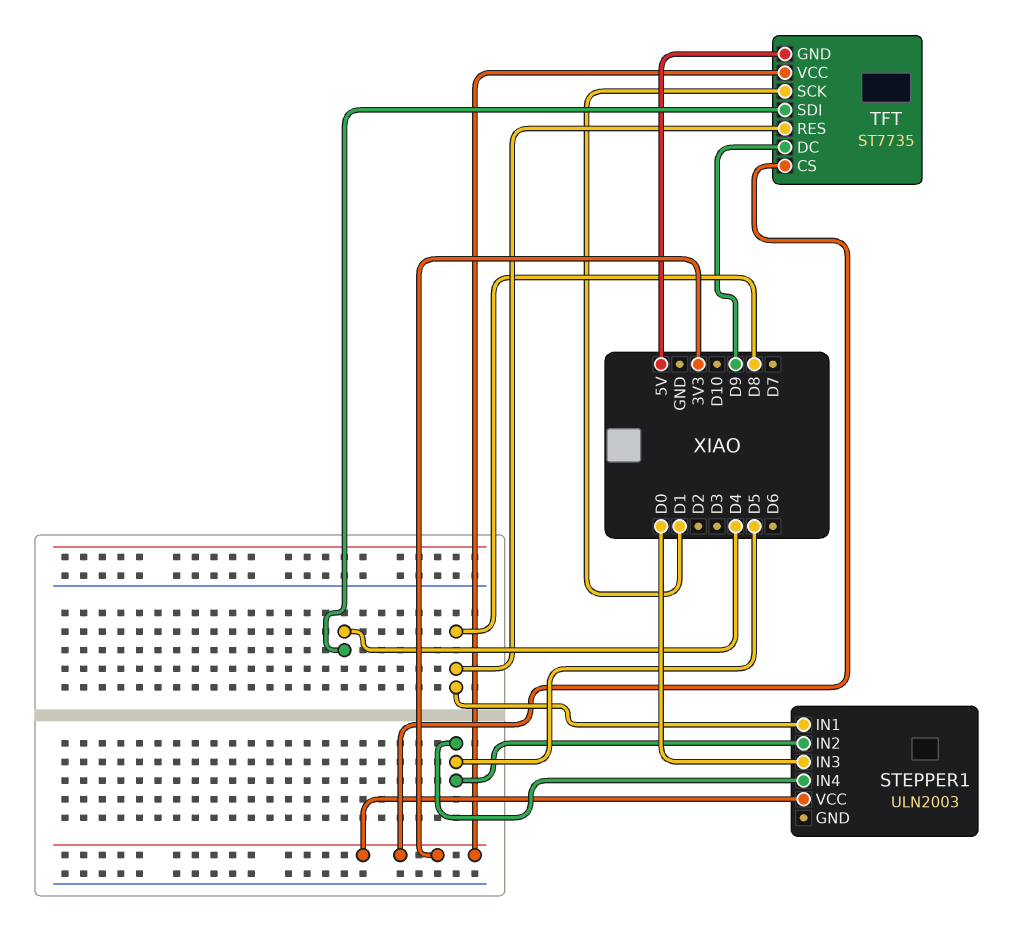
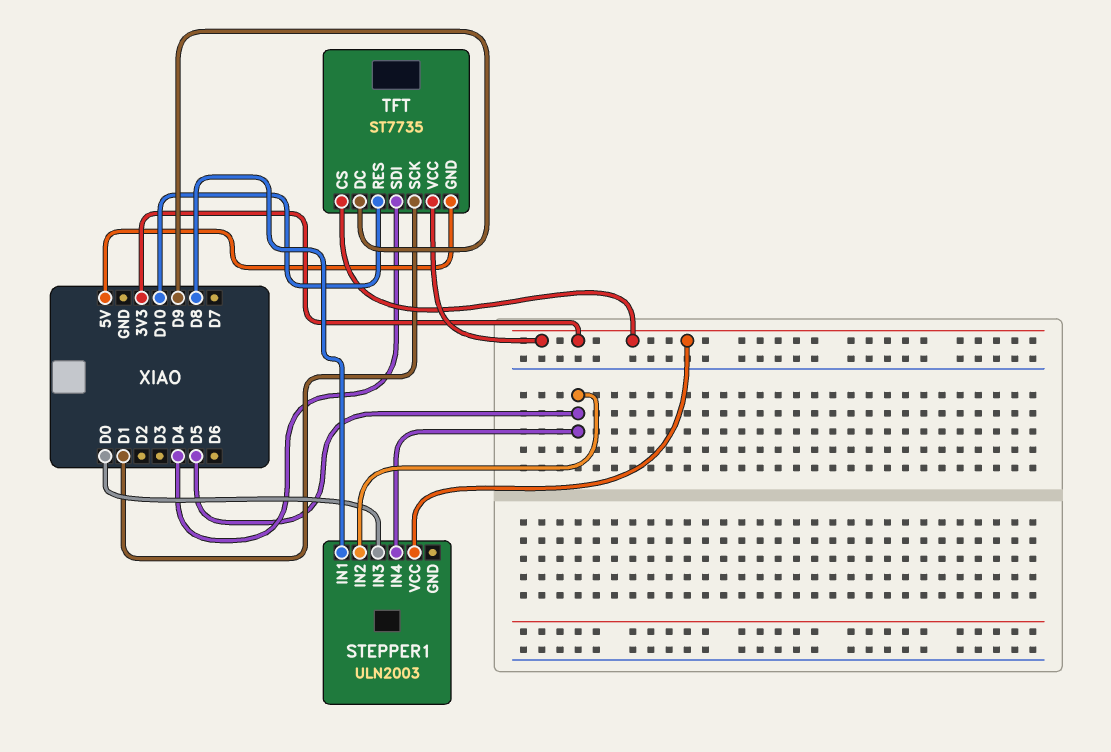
TFT pin RES: D8 -> D10

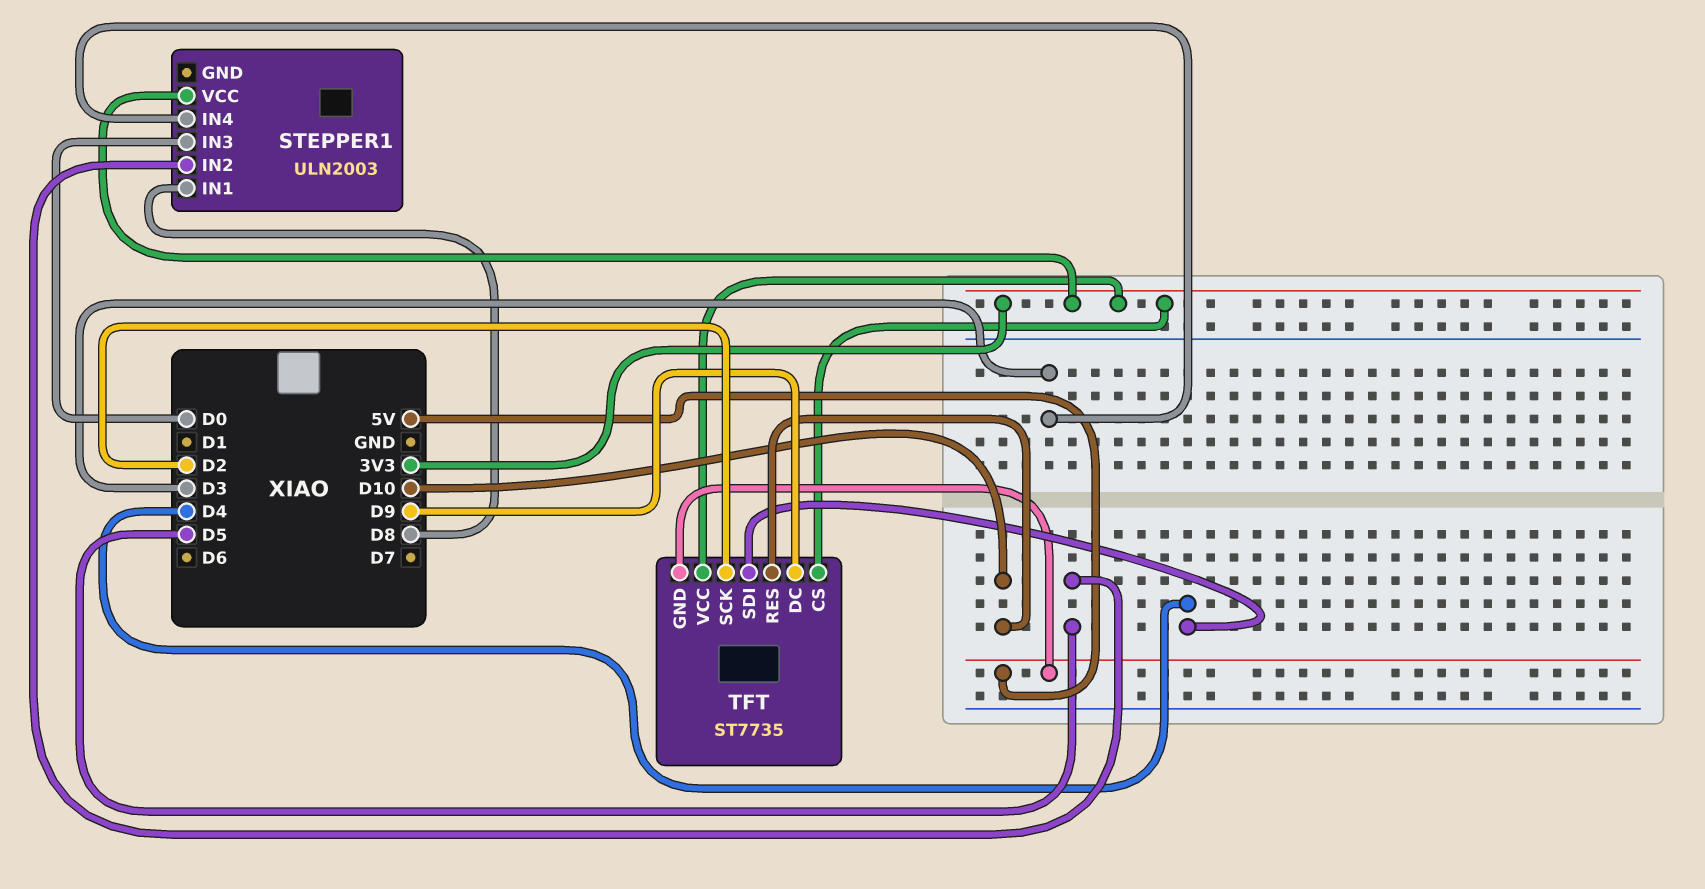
STEPPER1 pin IN4: D5 -> D3
TFT pin SCK: D1 -> D2

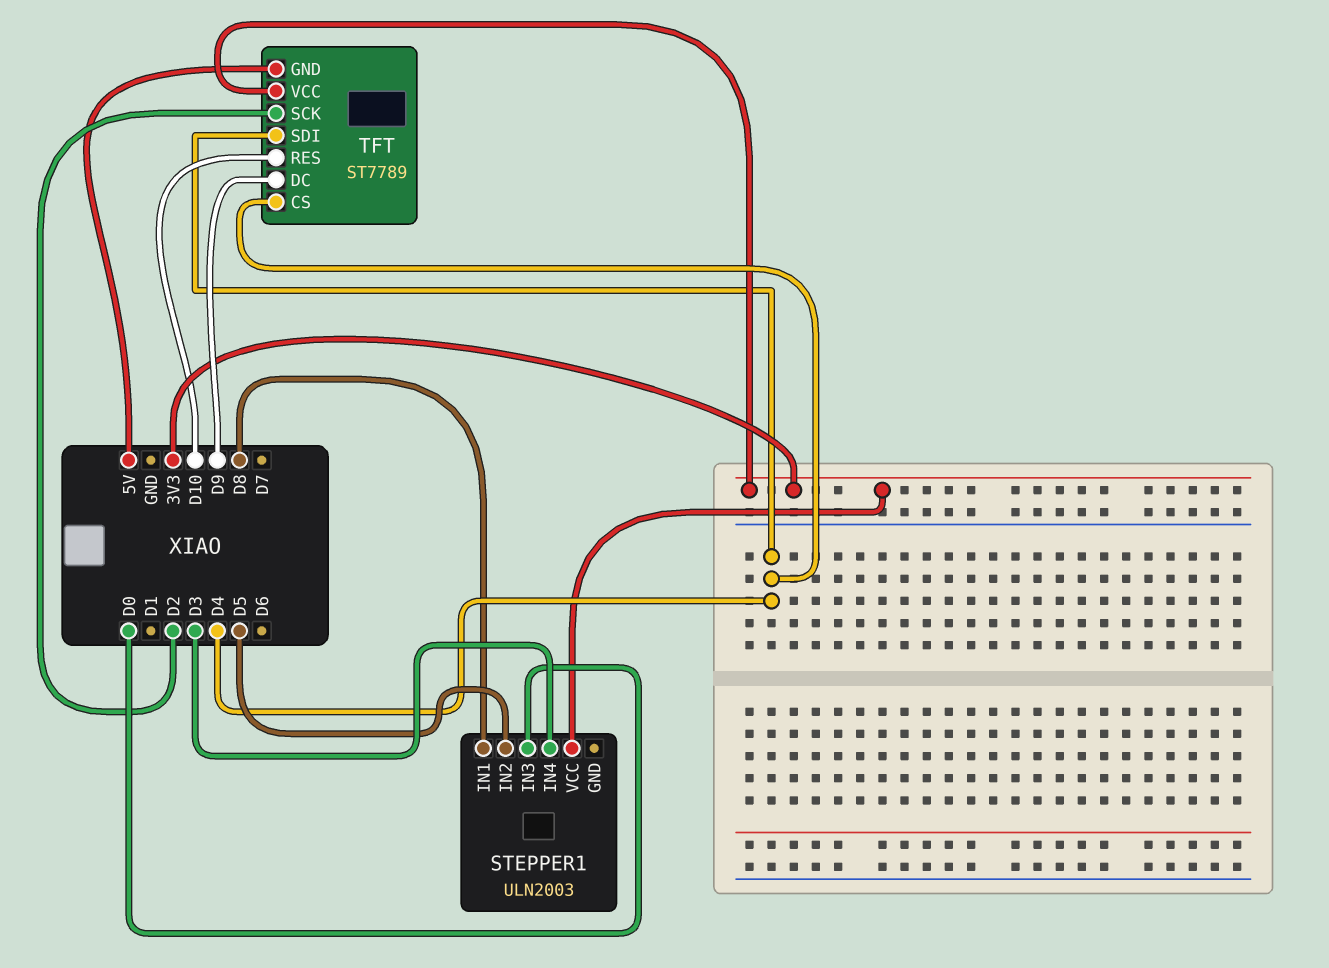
TFT: ST7735 -> ST7789
TFT pin CS: 3V3 -> D4

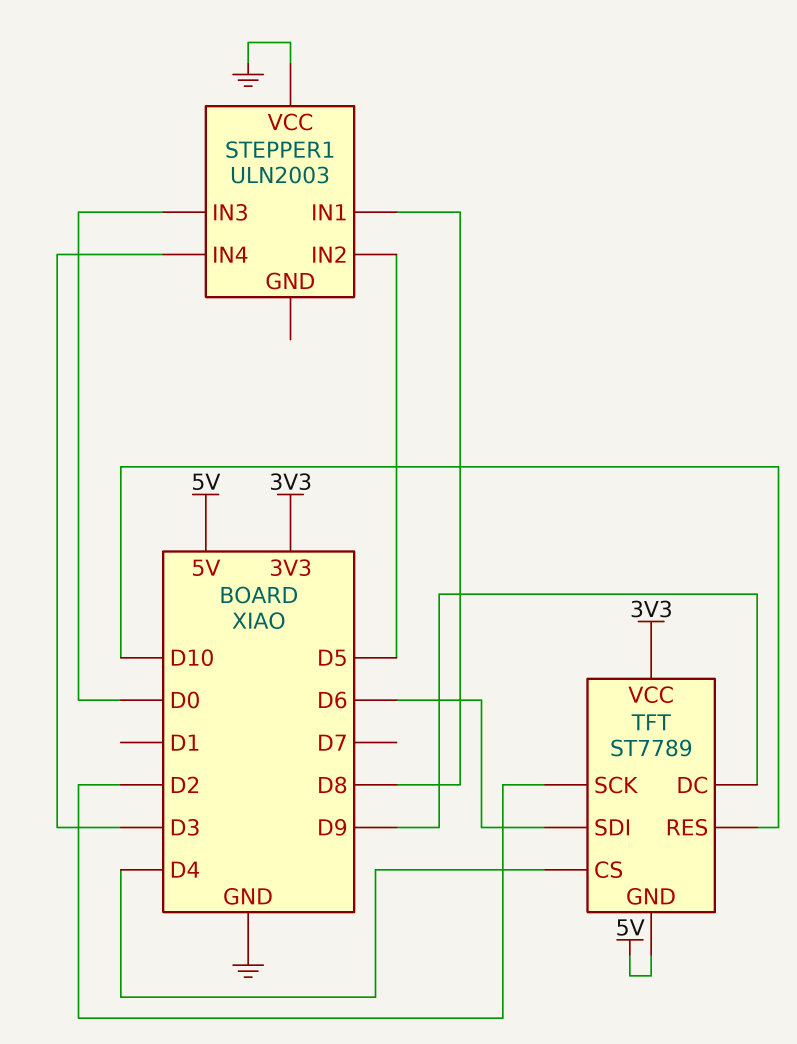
STEPPER1 pin VCC: 3V3 -> GND
TFT pin SDI: D4 -> D6

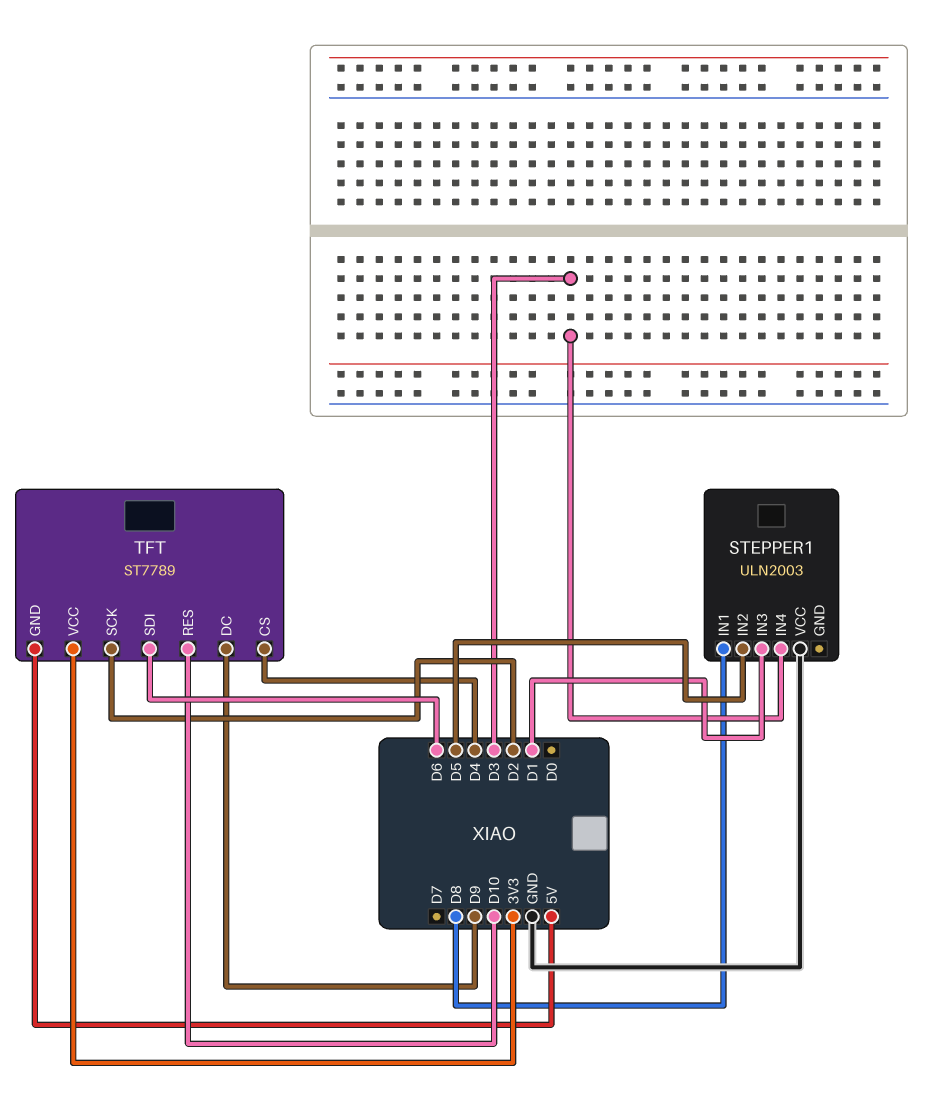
STEPPER1 pin IN3: D0 -> D1

